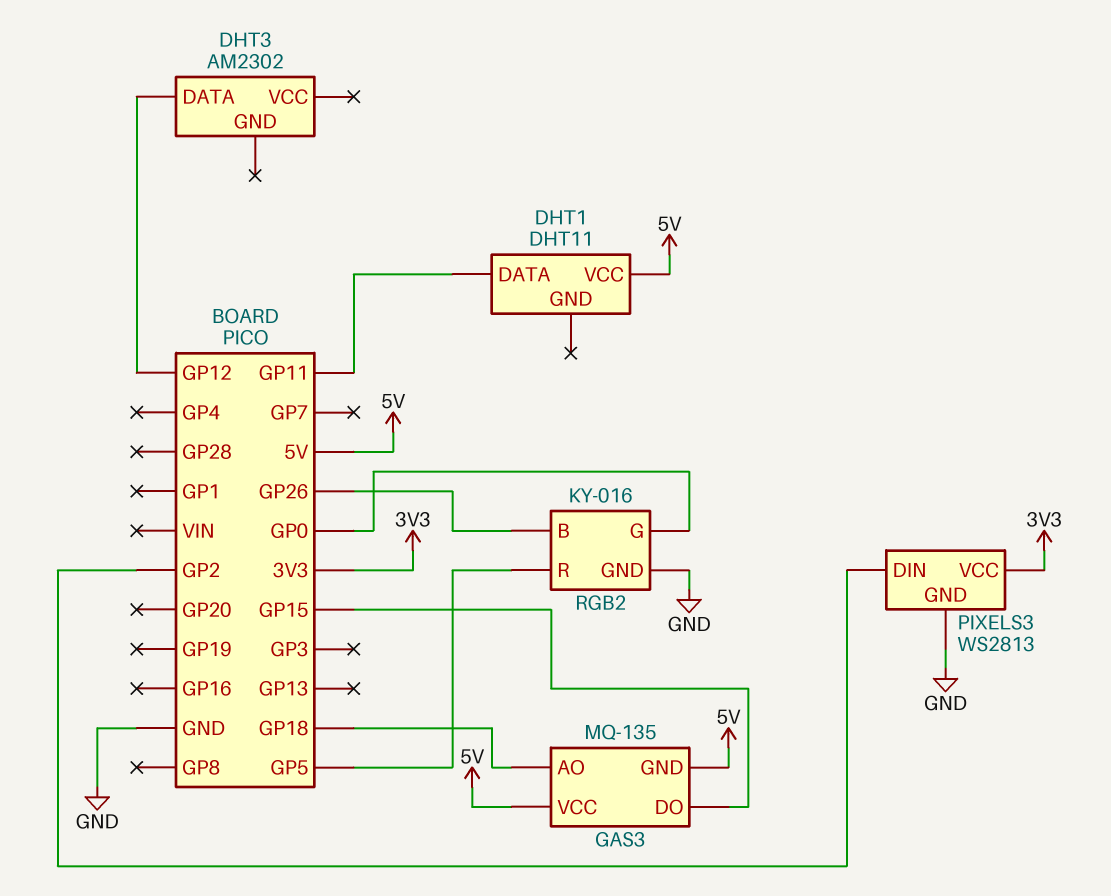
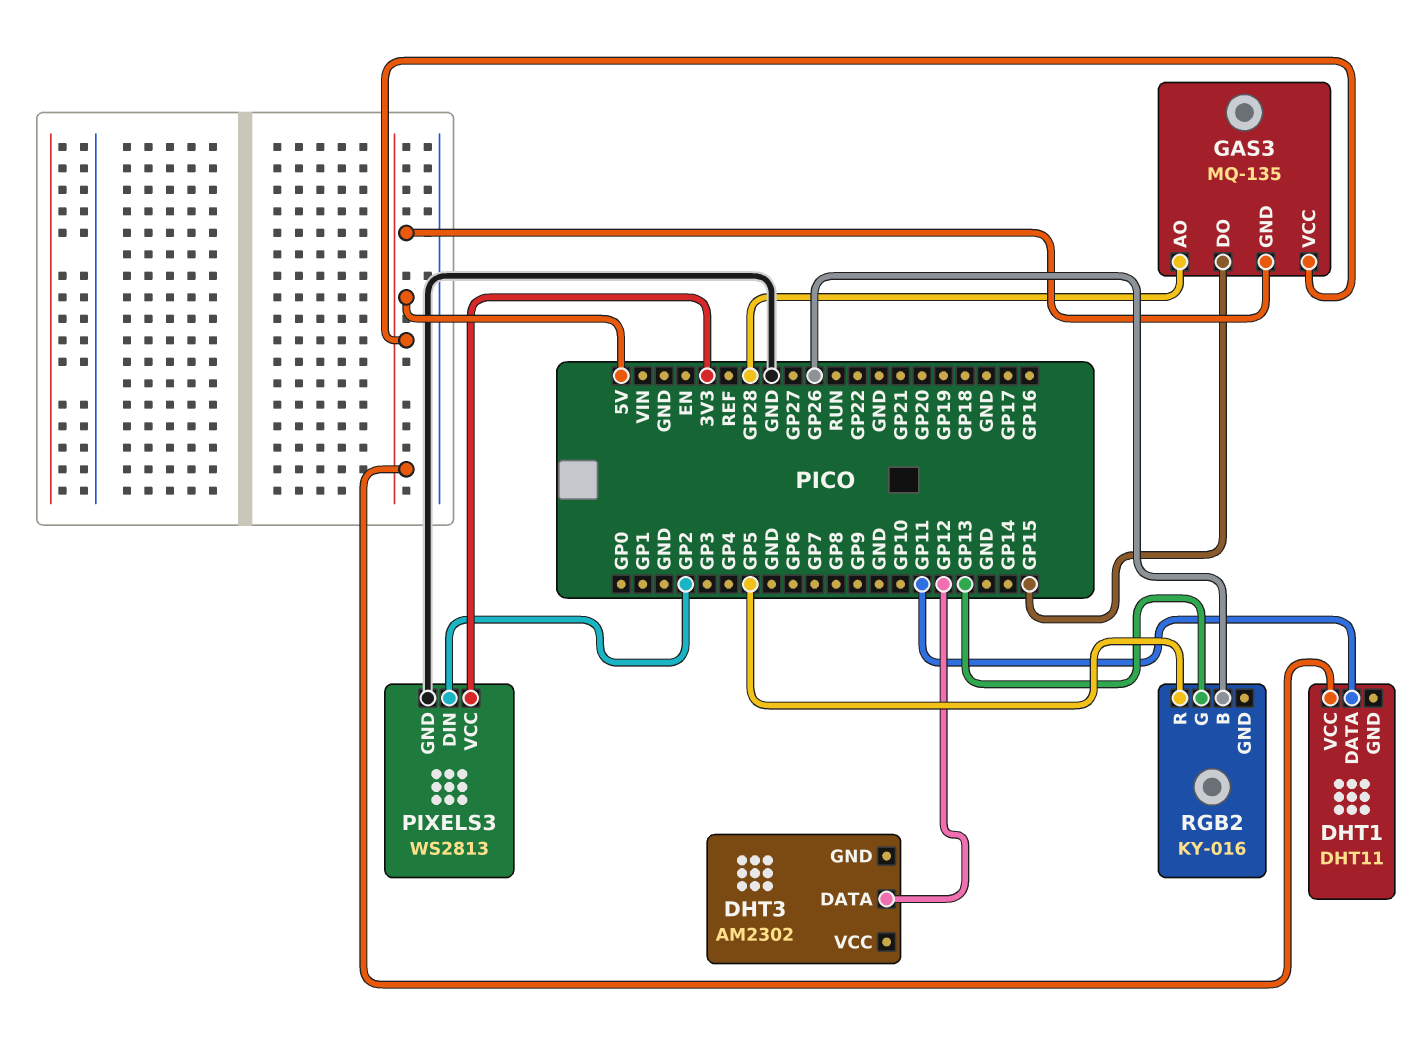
GAS3 pin AO: GP18 -> GP28
RGB2 pin G: GP0 -> GP13
RGB2 pin GND: GND -> none

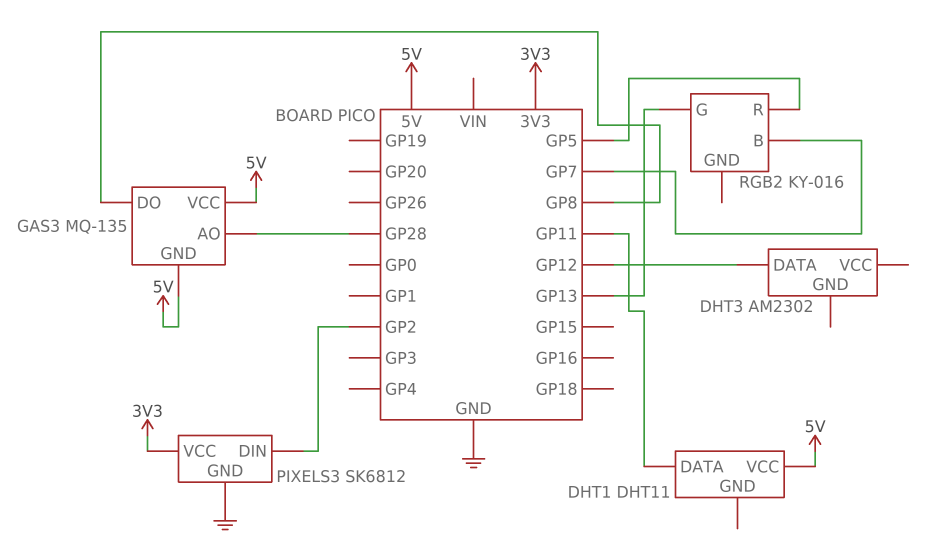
GAS3 pin DO: GP15 -> GP8
PIXELS3: WS2813 -> SK6812
RGB2 pin B: GP26 -> GP7

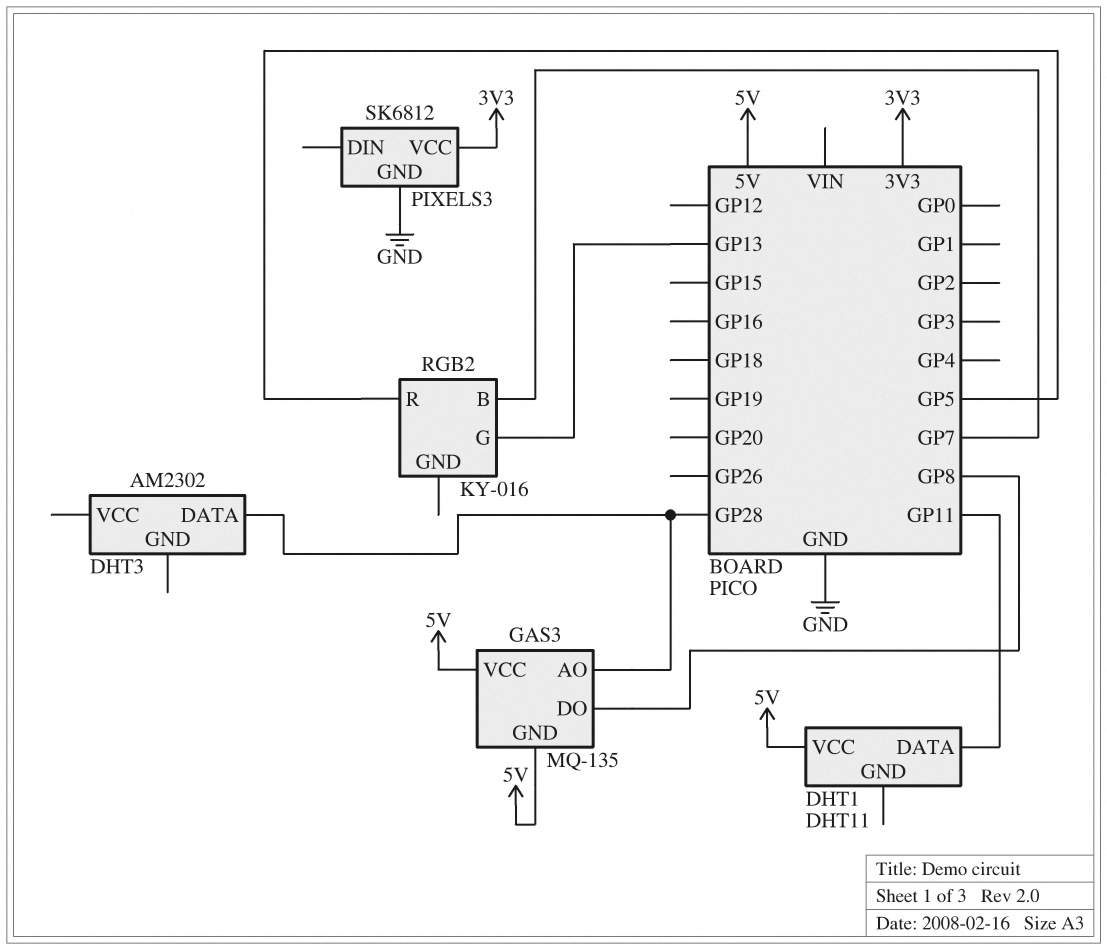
DHT3 pin DATA: GP12 -> GP28
PIXELS3 pin DIN: GP2 -> none

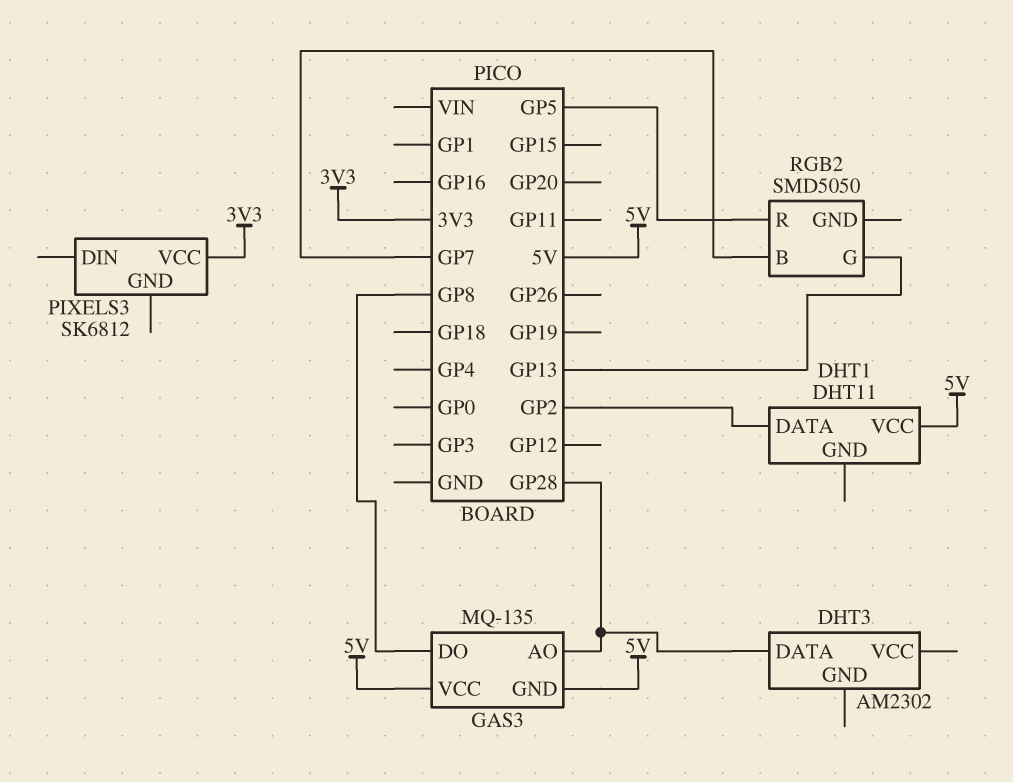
DHT1 pin DATA: GP11 -> GP2
PIXELS3 pin GND: GND -> none
RGB2: KY-016 -> SMD5050

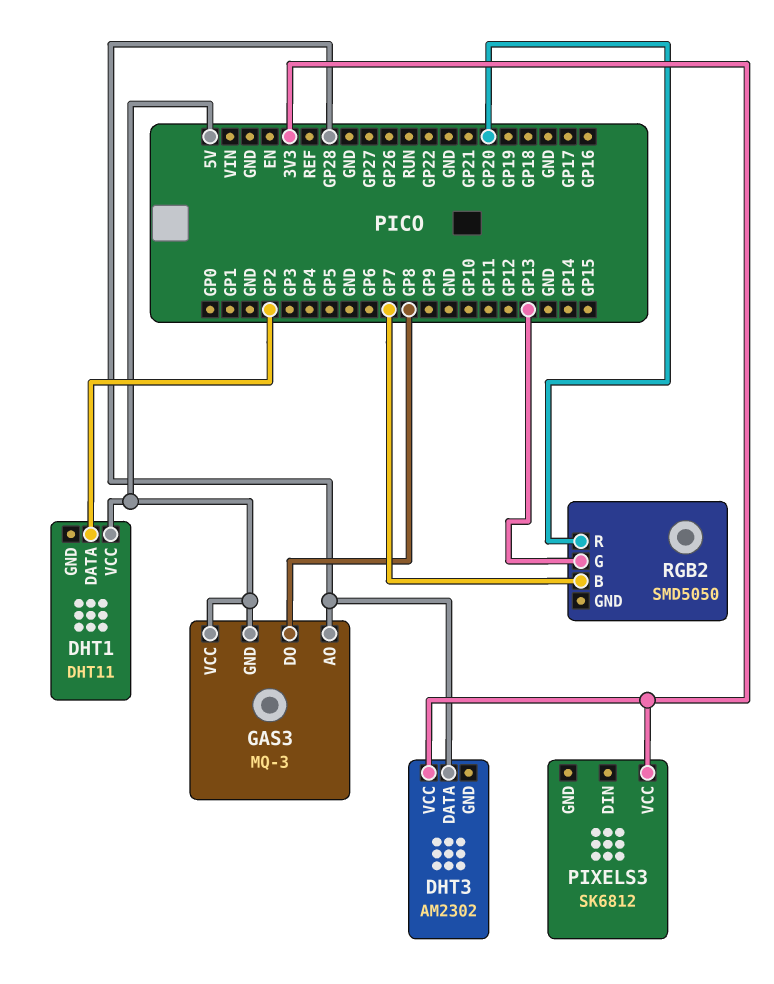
DHT3 pin VCC: none -> 3V3
GAS3: MQ-135 -> MQ-3
RGB2 pin R: GP5 -> GP20

